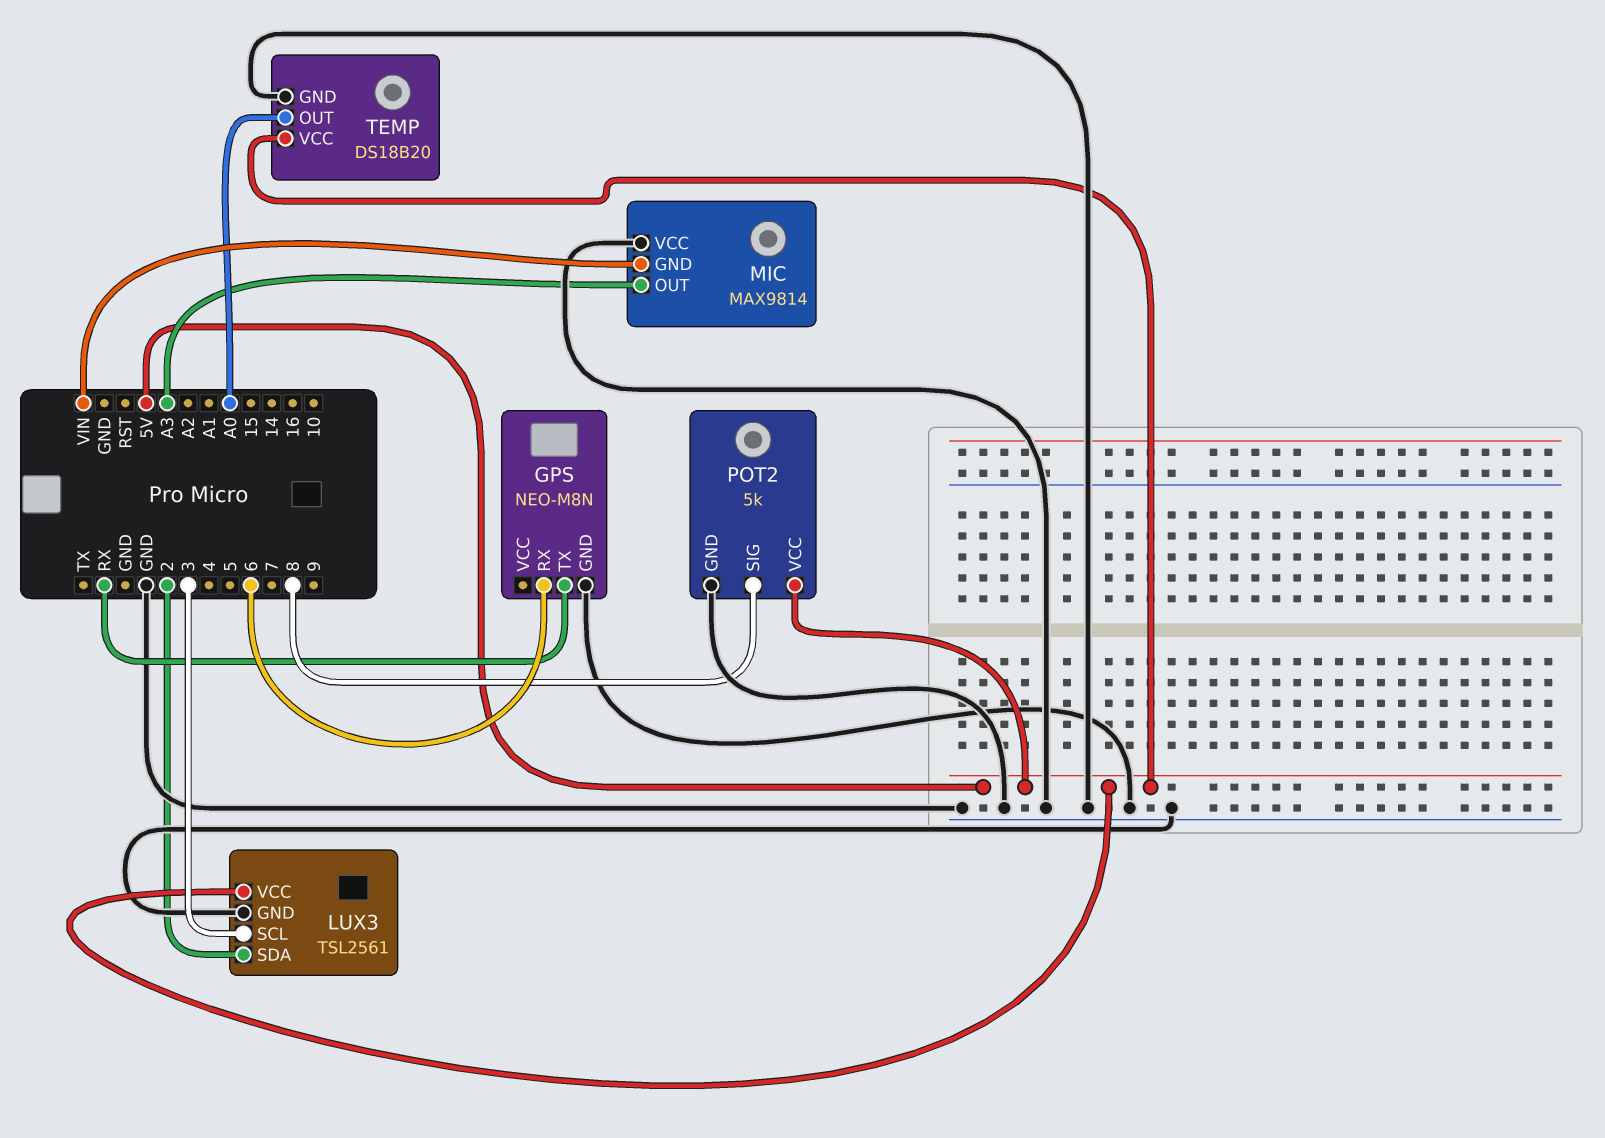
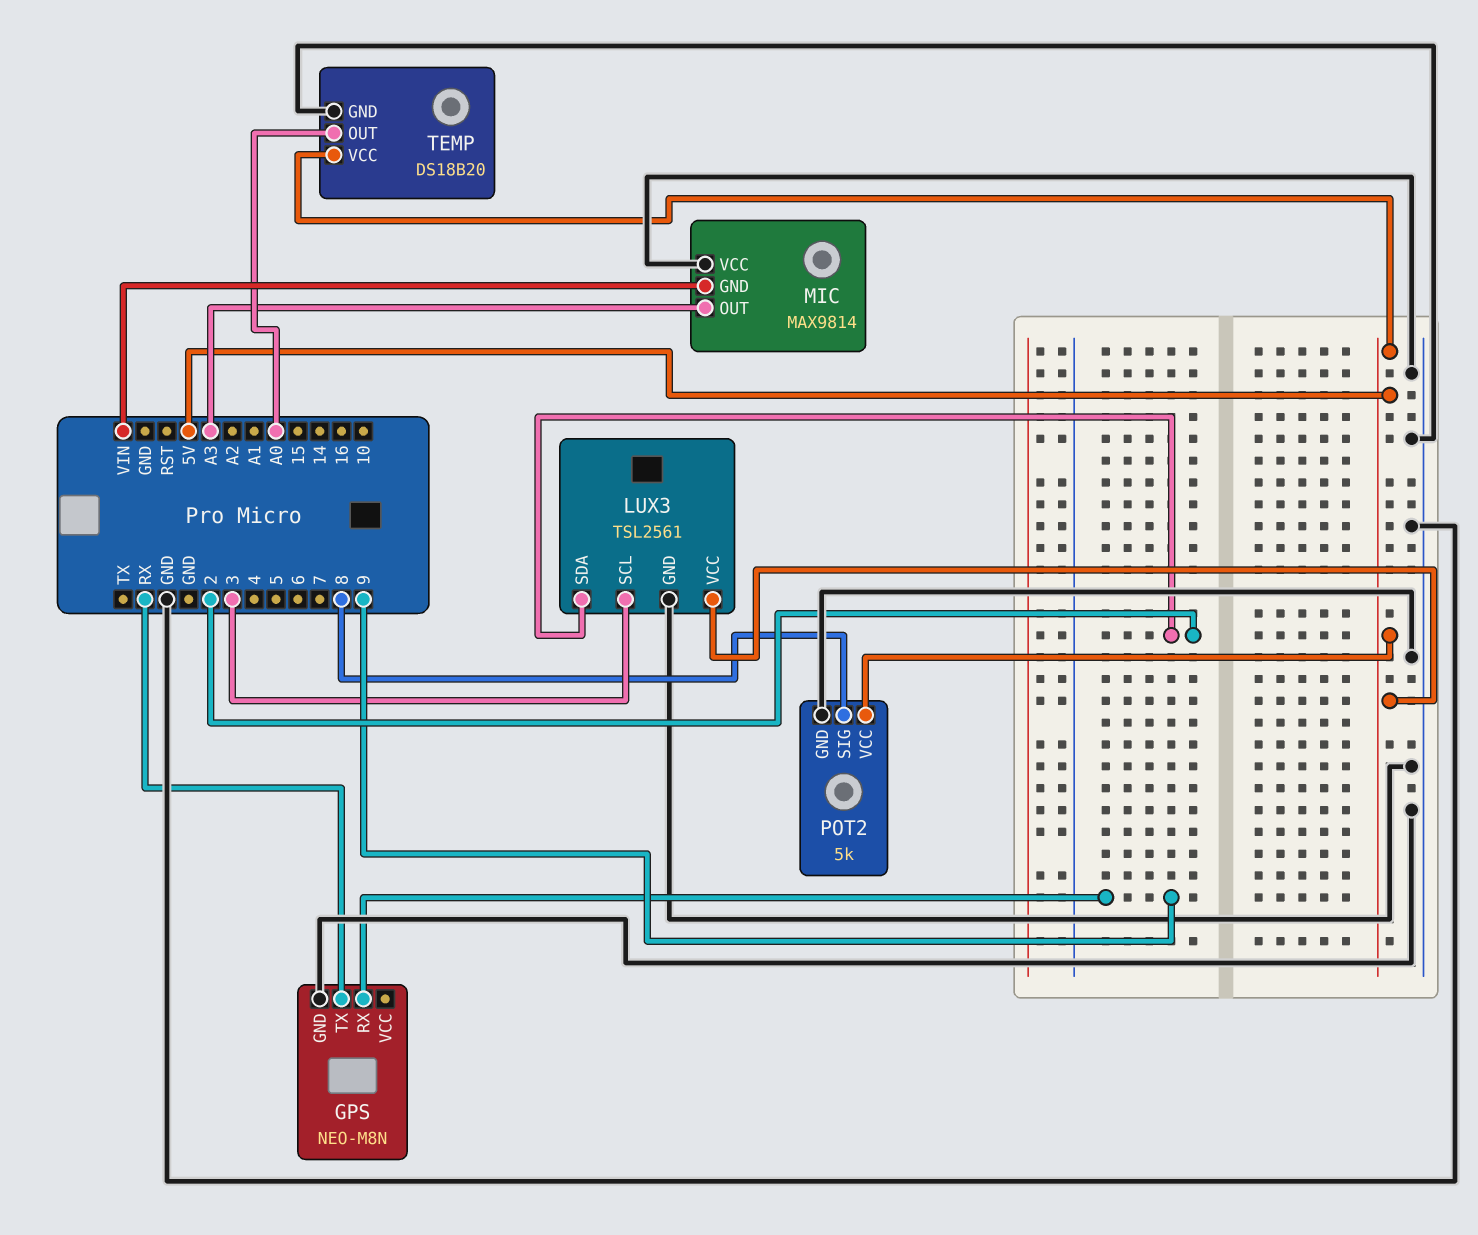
GPS pin RX: 6 -> 9

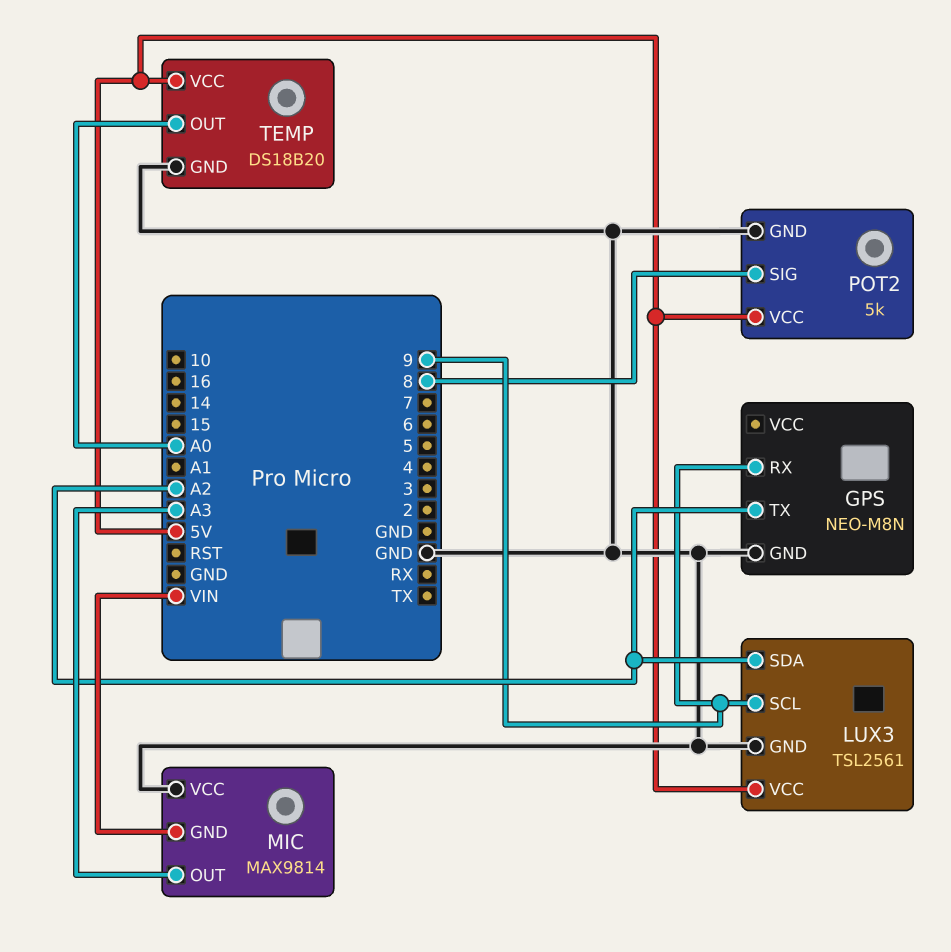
GPS pin TX: RX -> A2
LUX3 pin SCL: 3 -> 9
LUX3 pin SDA: 2 -> A2

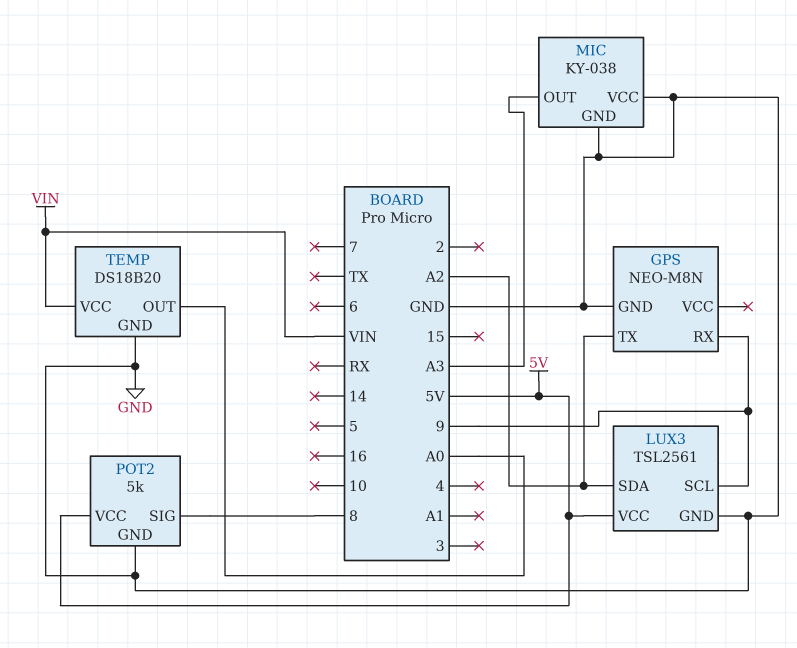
MIC: MAX9814 -> KY-038
MIC pin GND: VIN -> GND
TEMP pin VCC: 5V -> VIN

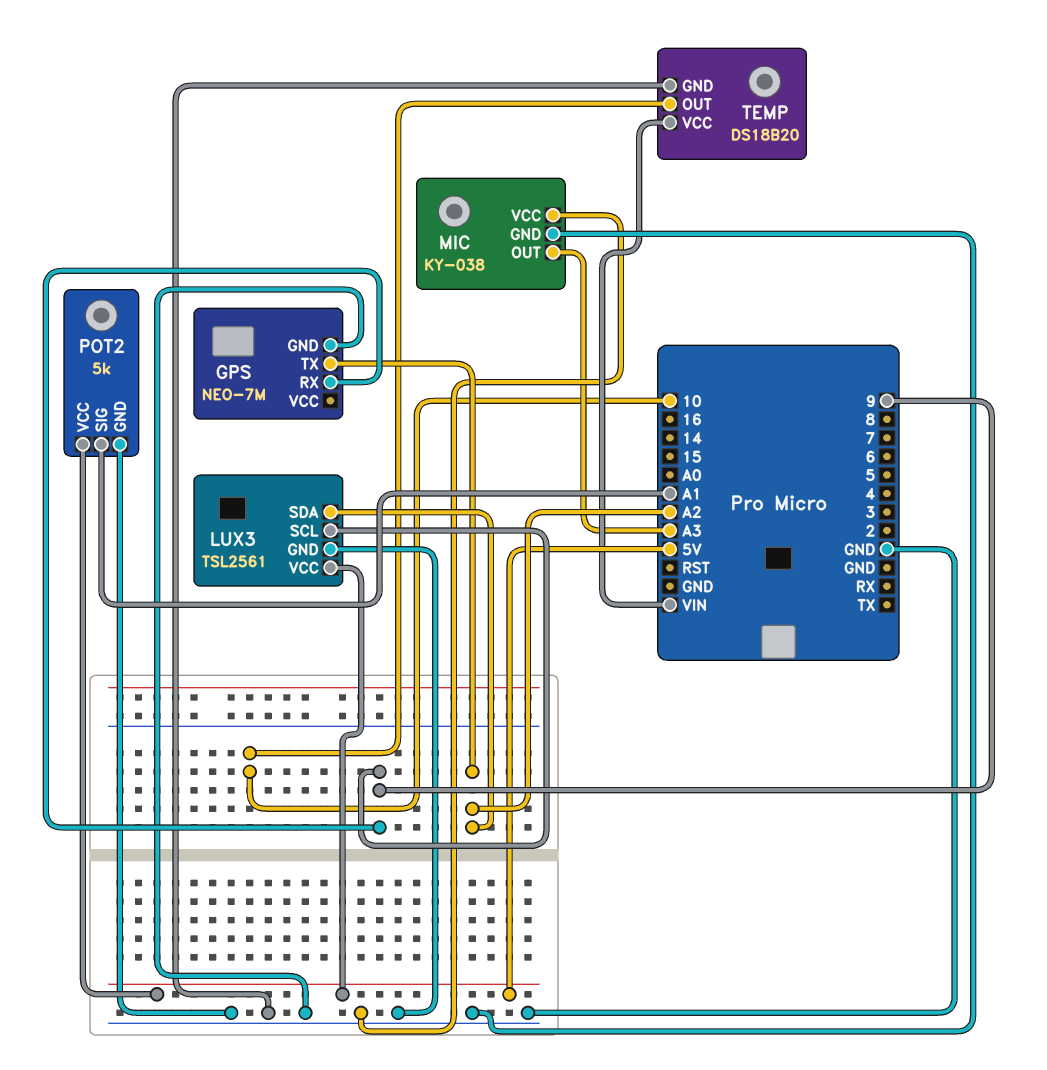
GPS: NEO-M8N -> NEO-7M
POT2 pin SIG: 8 -> A1
TEMP pin OUT: A0 -> 10

